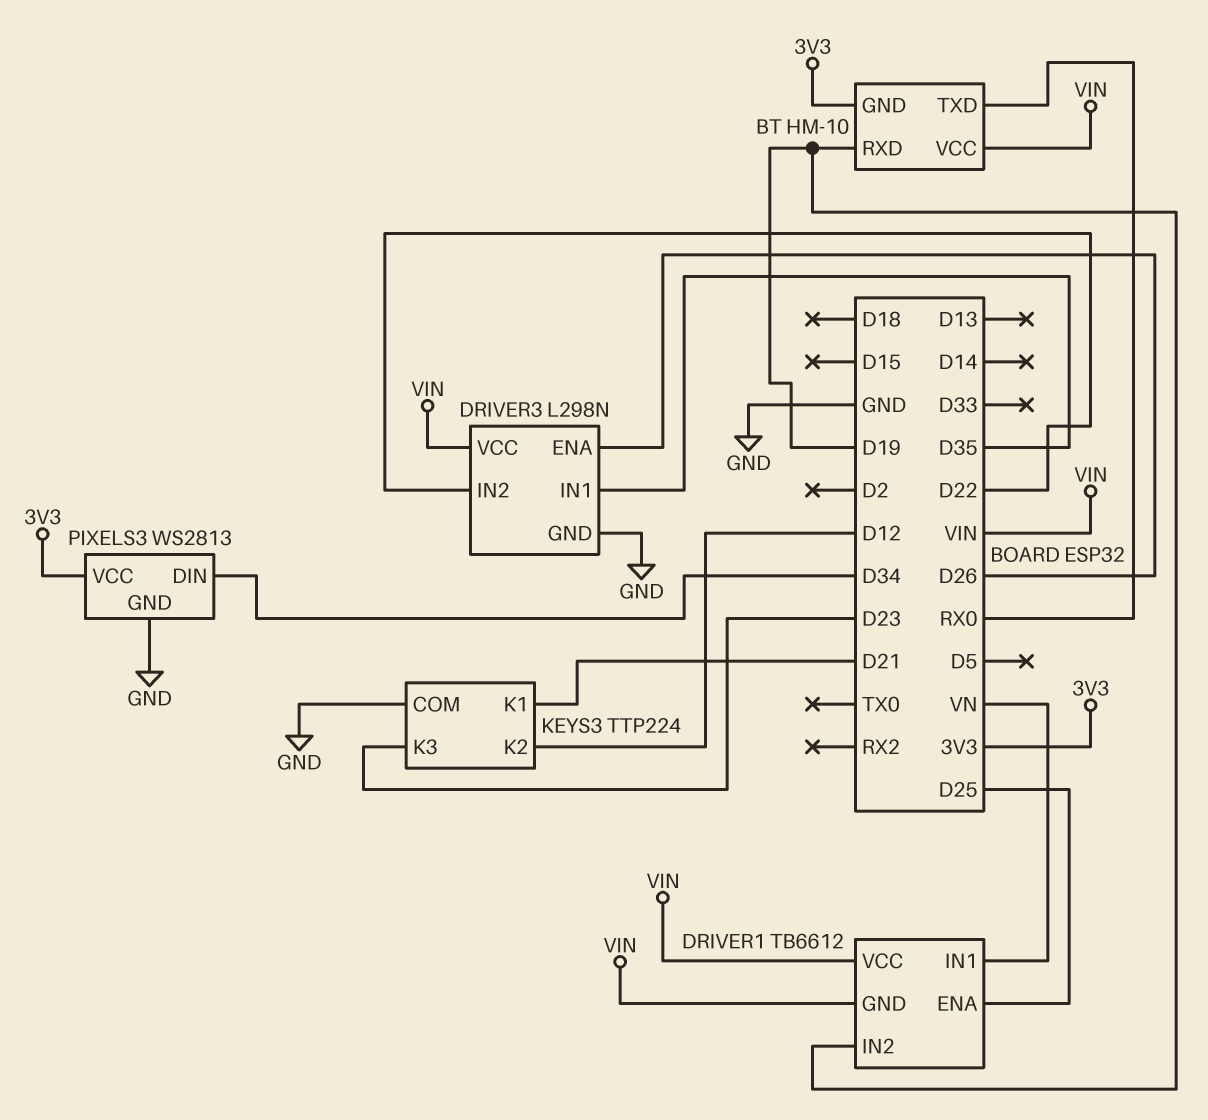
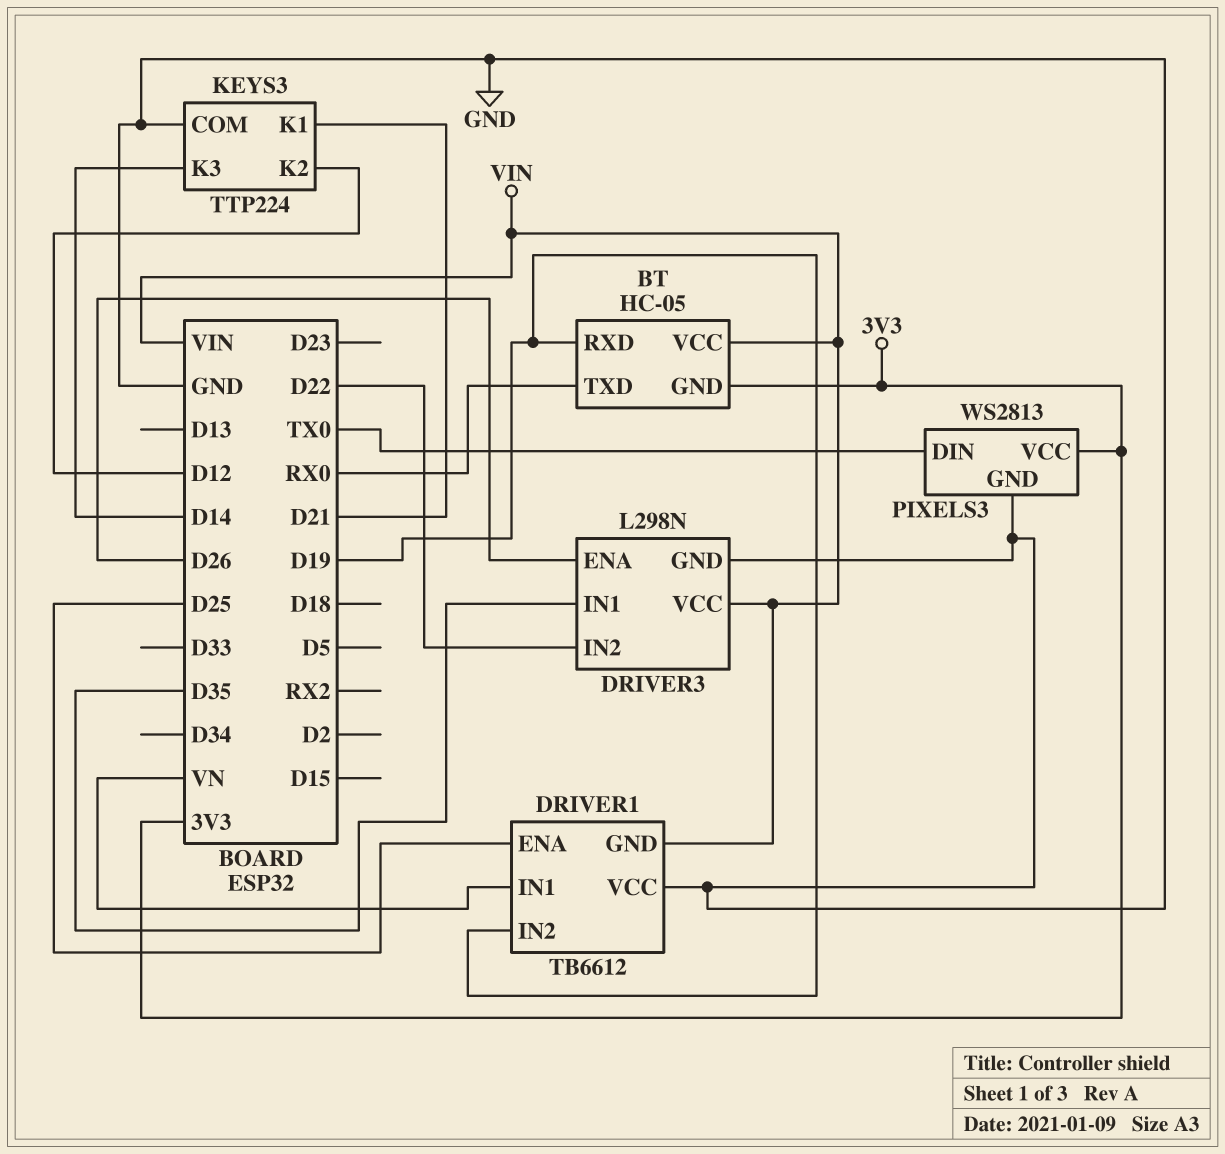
BT: HM-10 -> HC-05
DRIVER1 pin VCC: VIN -> GND
KEYS3 pin K3: D23 -> D14
PIXELS3 pin DIN: D34 -> TX0

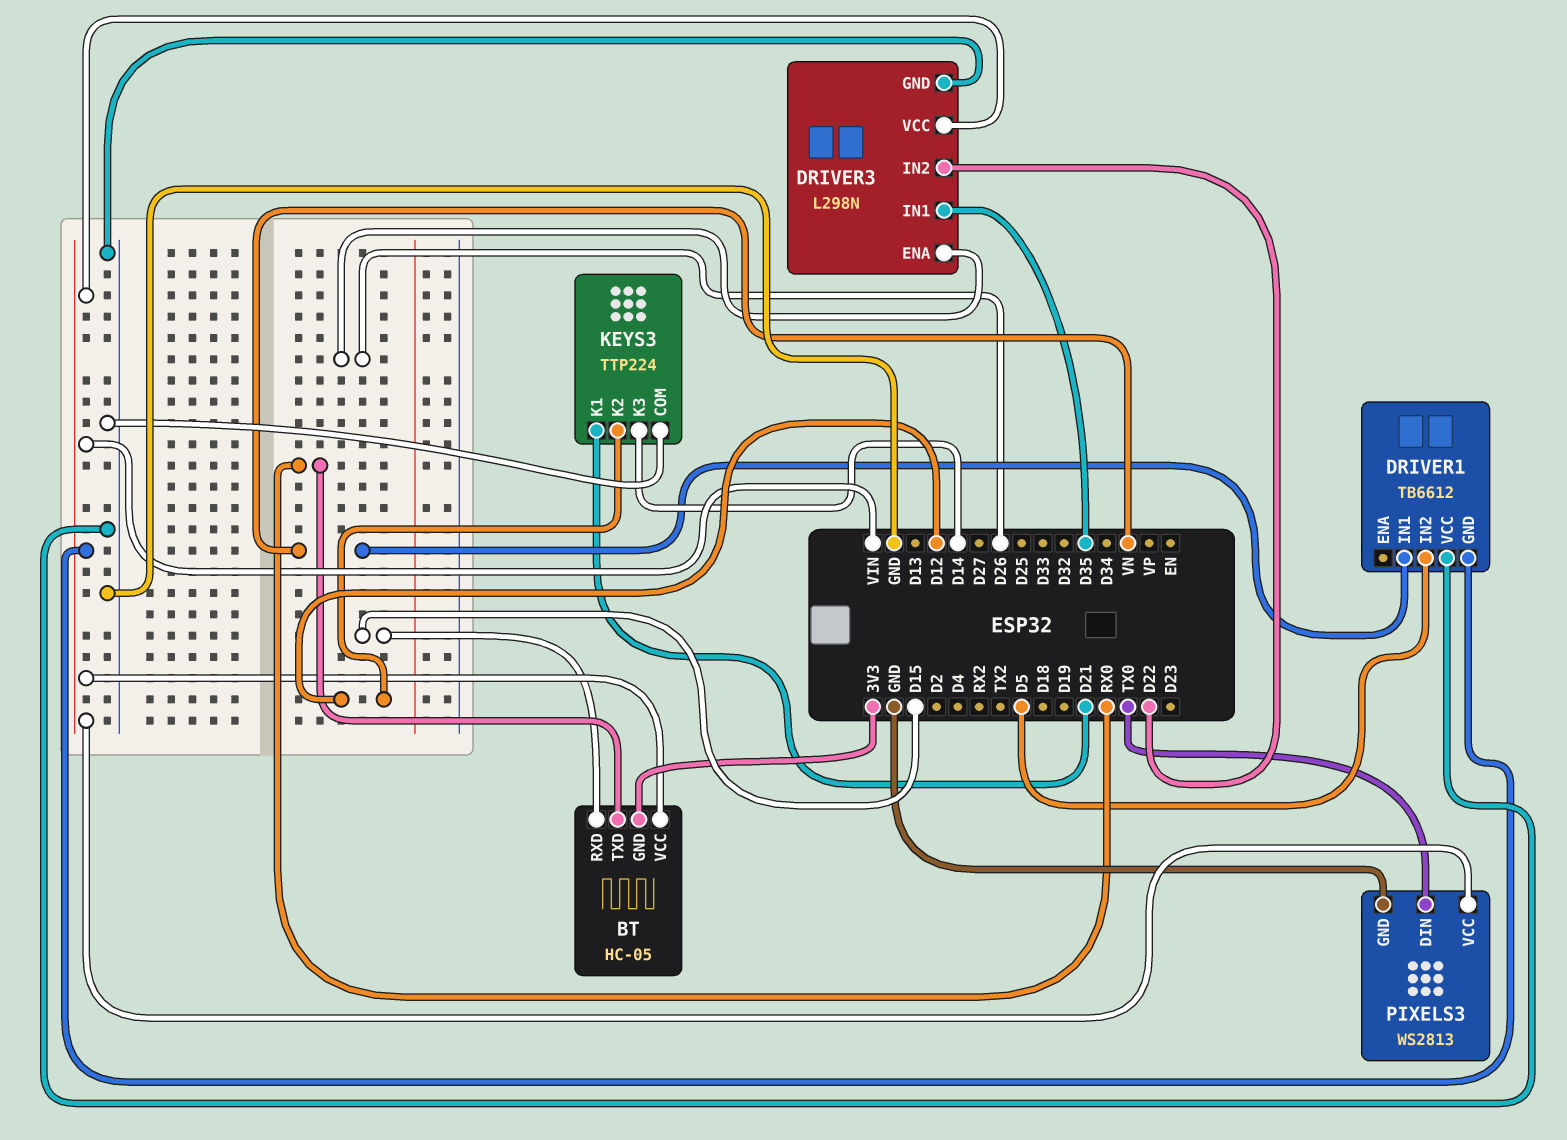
BT pin RXD: D19 -> D15
DRIVER1 pin ENA: D25 -> none
DRIVER1 pin IN2: D19 -> D5
PIXELS3 pin VCC: 3V3 -> VIN

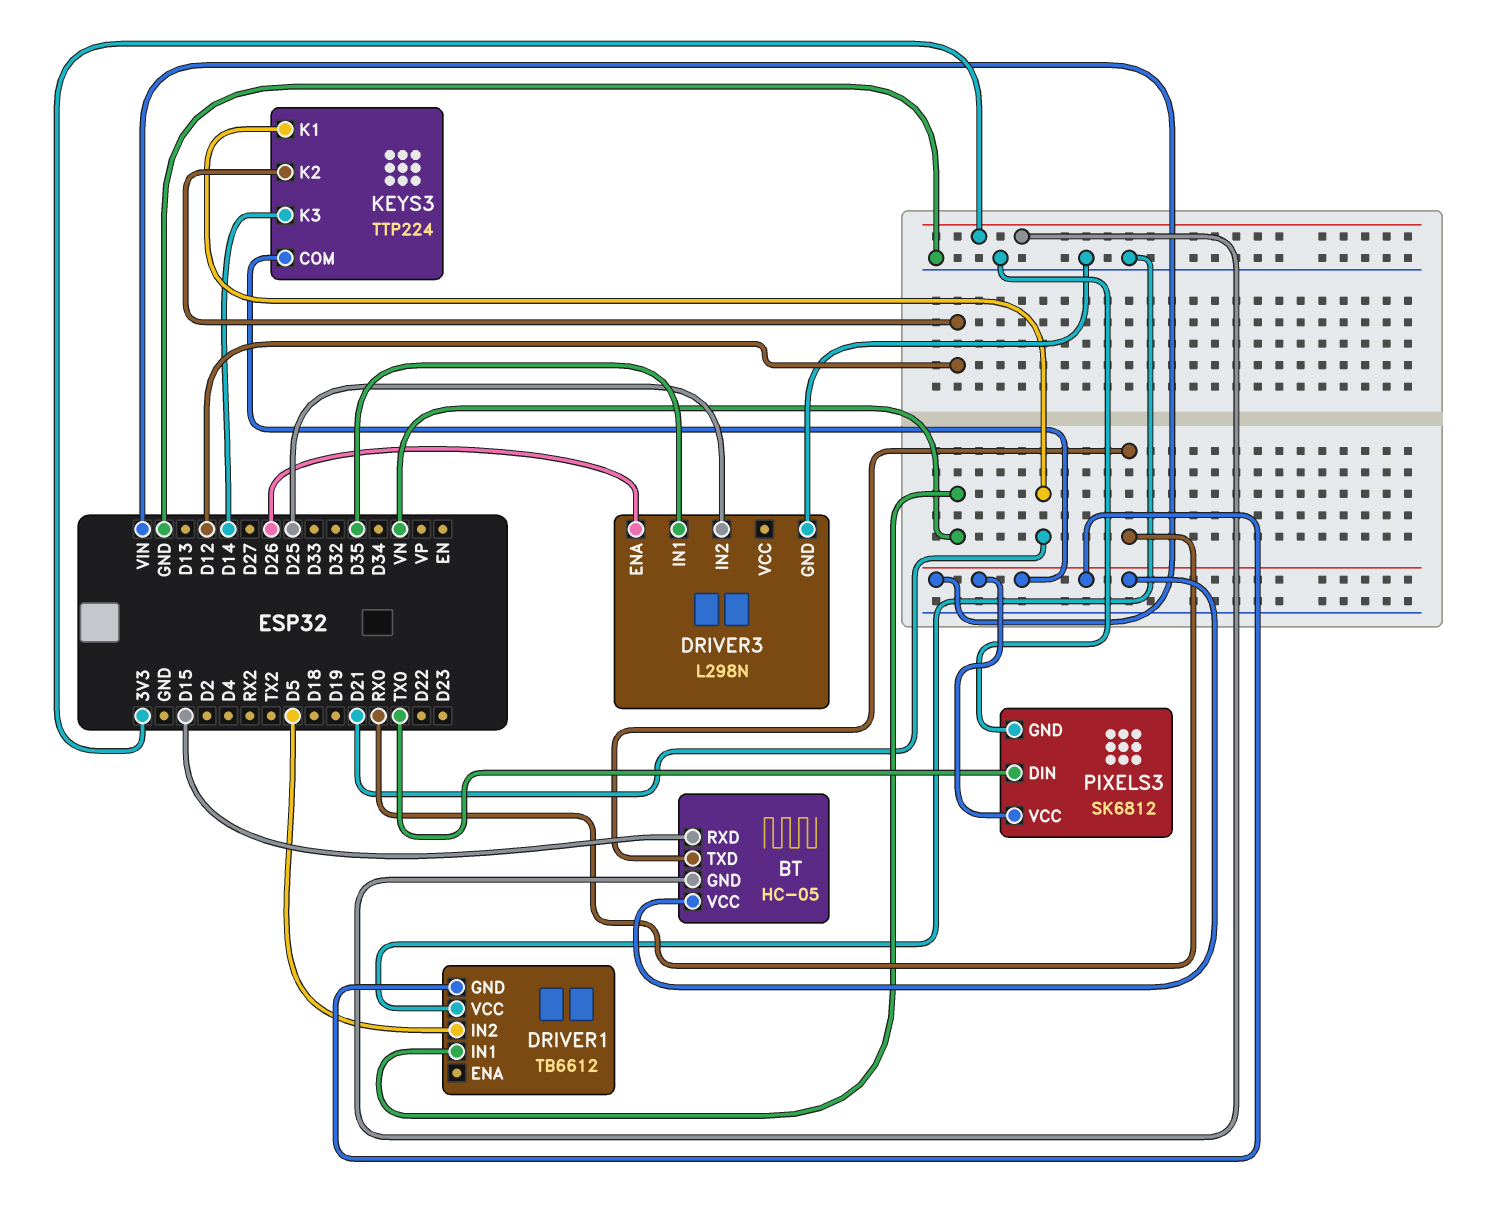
DRIVER3 pin IN2: D22 -> D25
DRIVER3 pin VCC: VIN -> none
KEYS3 pin COM: GND -> VIN
PIXELS3: WS2813 -> SK6812

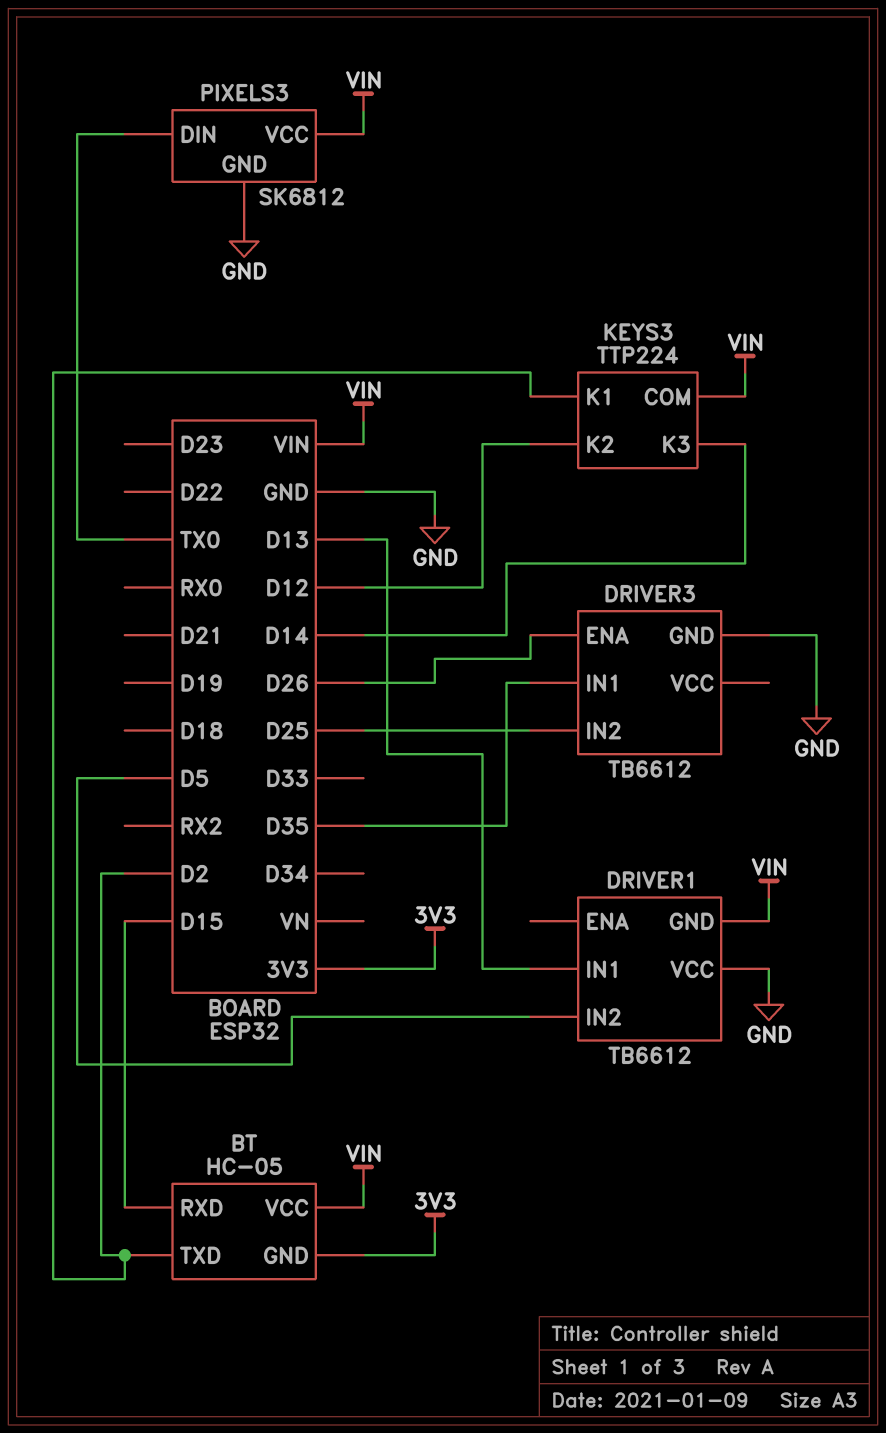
BT pin TXD: RX0 -> D2
DRIVER1 pin IN1: VN -> D13
DRIVER3: L298N -> TB6612
KEYS3 pin K1: D21 -> D2

